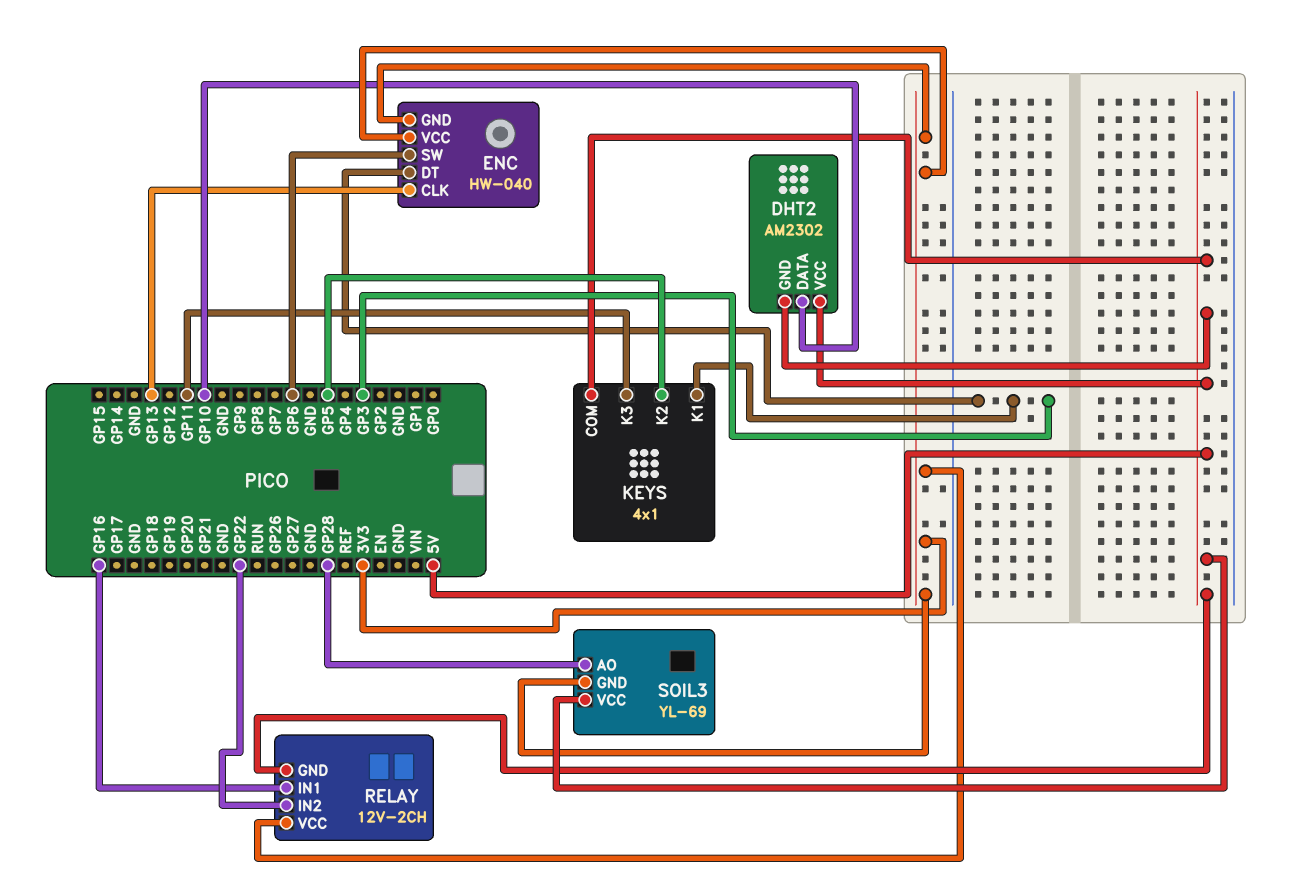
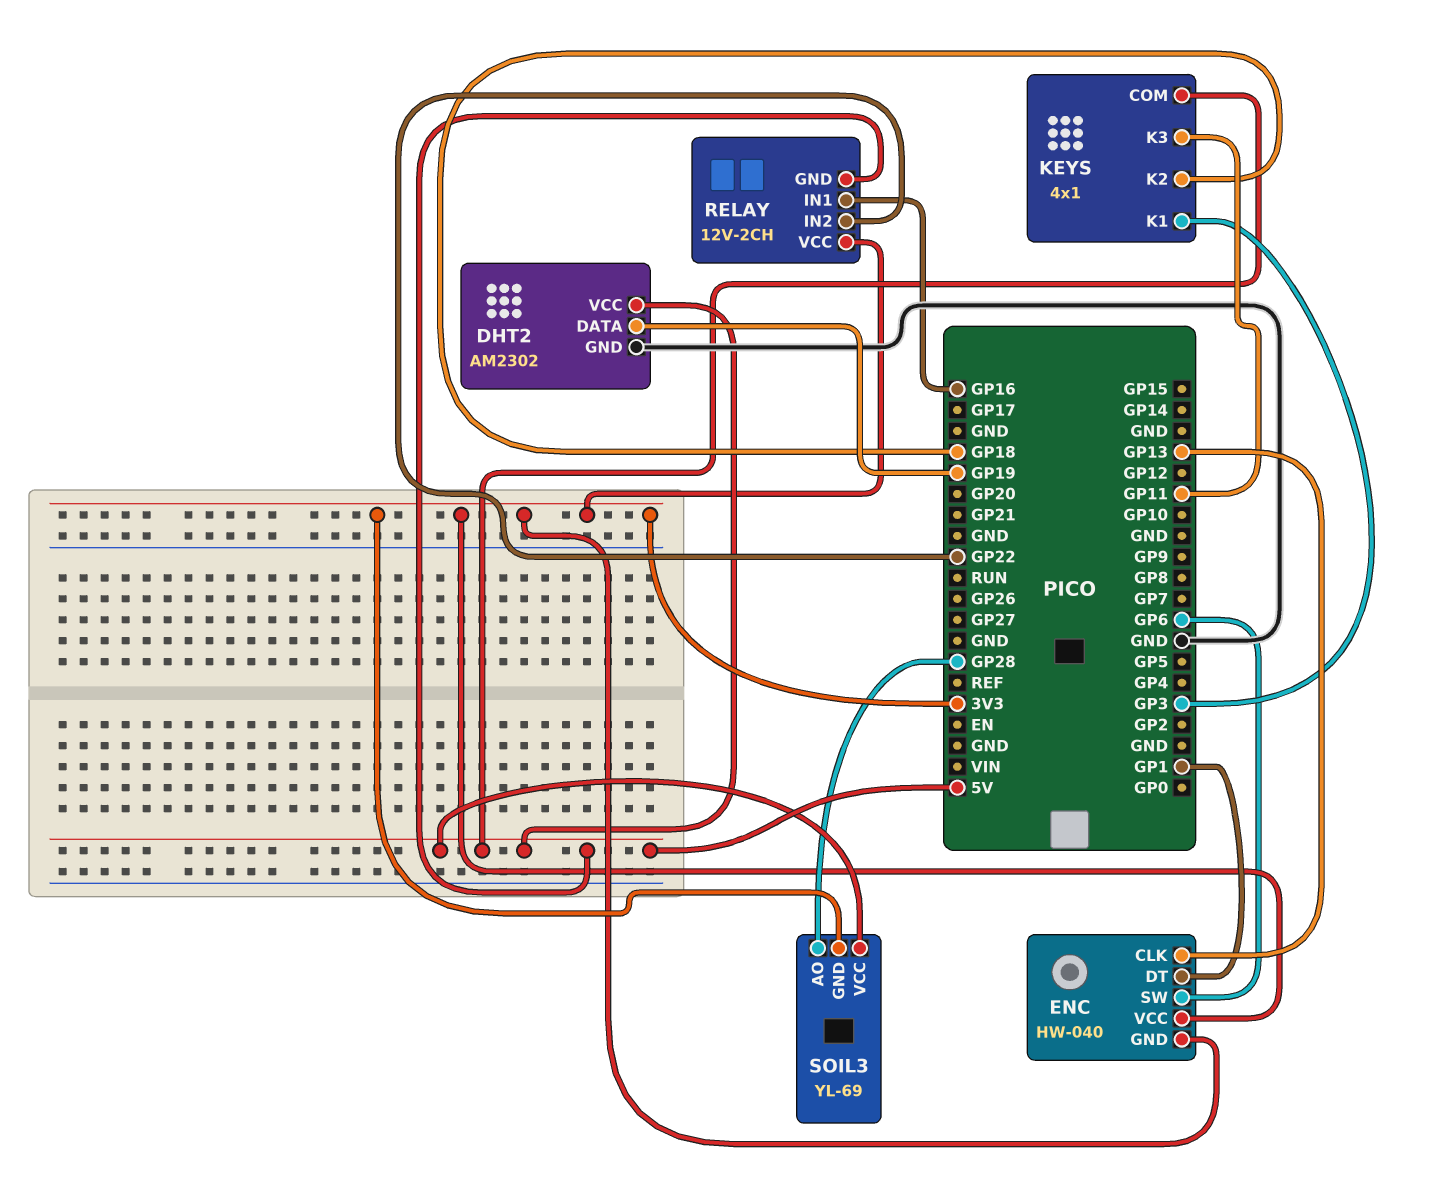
DHT2 pin DATA: GP10 -> GP19
DHT2 pin GND: 5V -> GND
ENC pin DT: GP3 -> GP1
KEYS pin K2: GP5 -> GP18

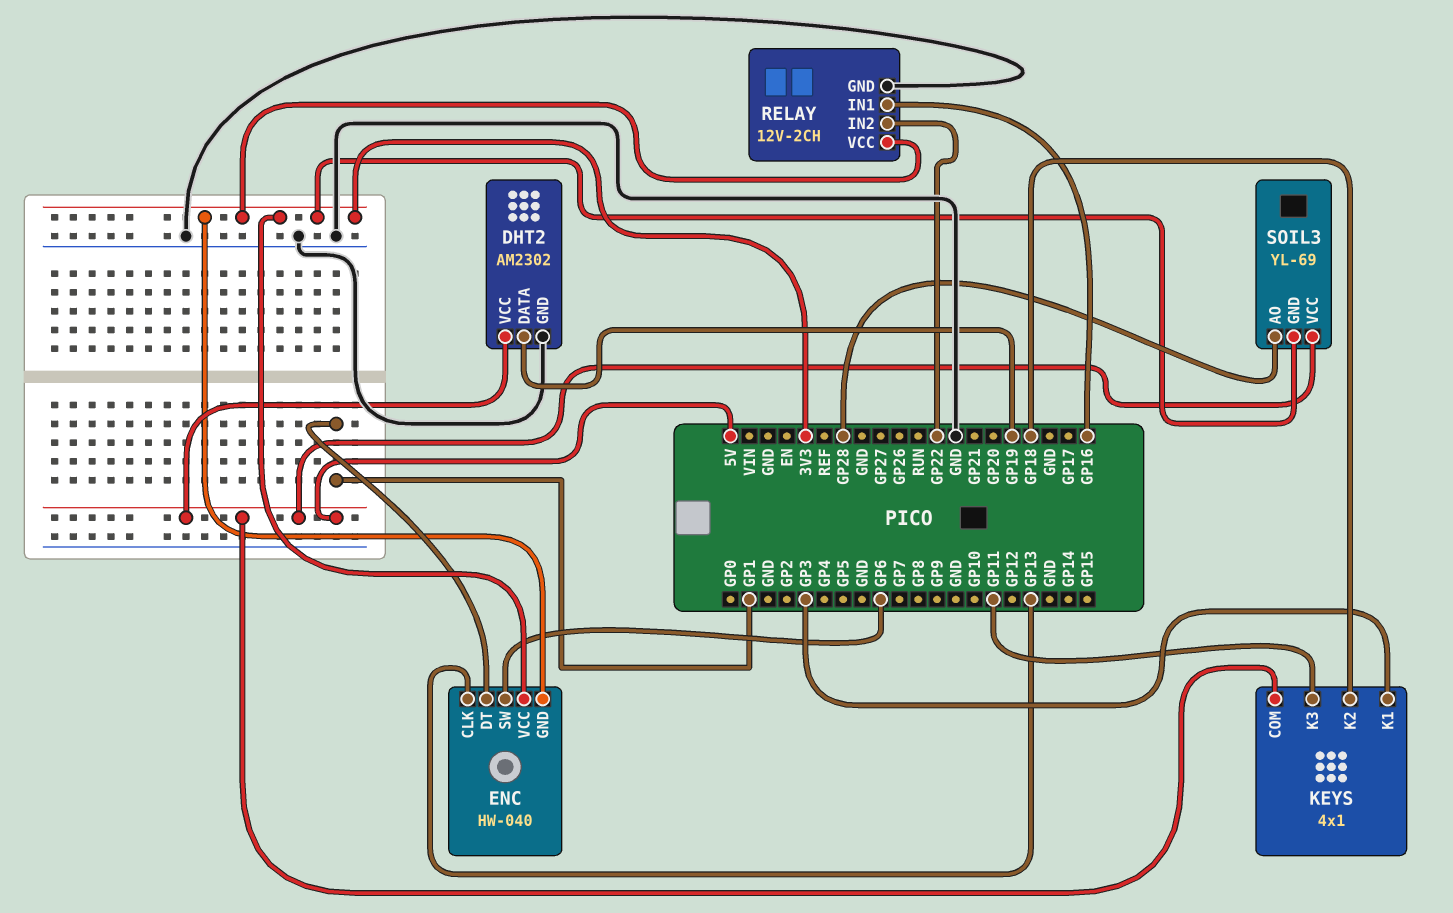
RELAY pin GND: 5V -> GND

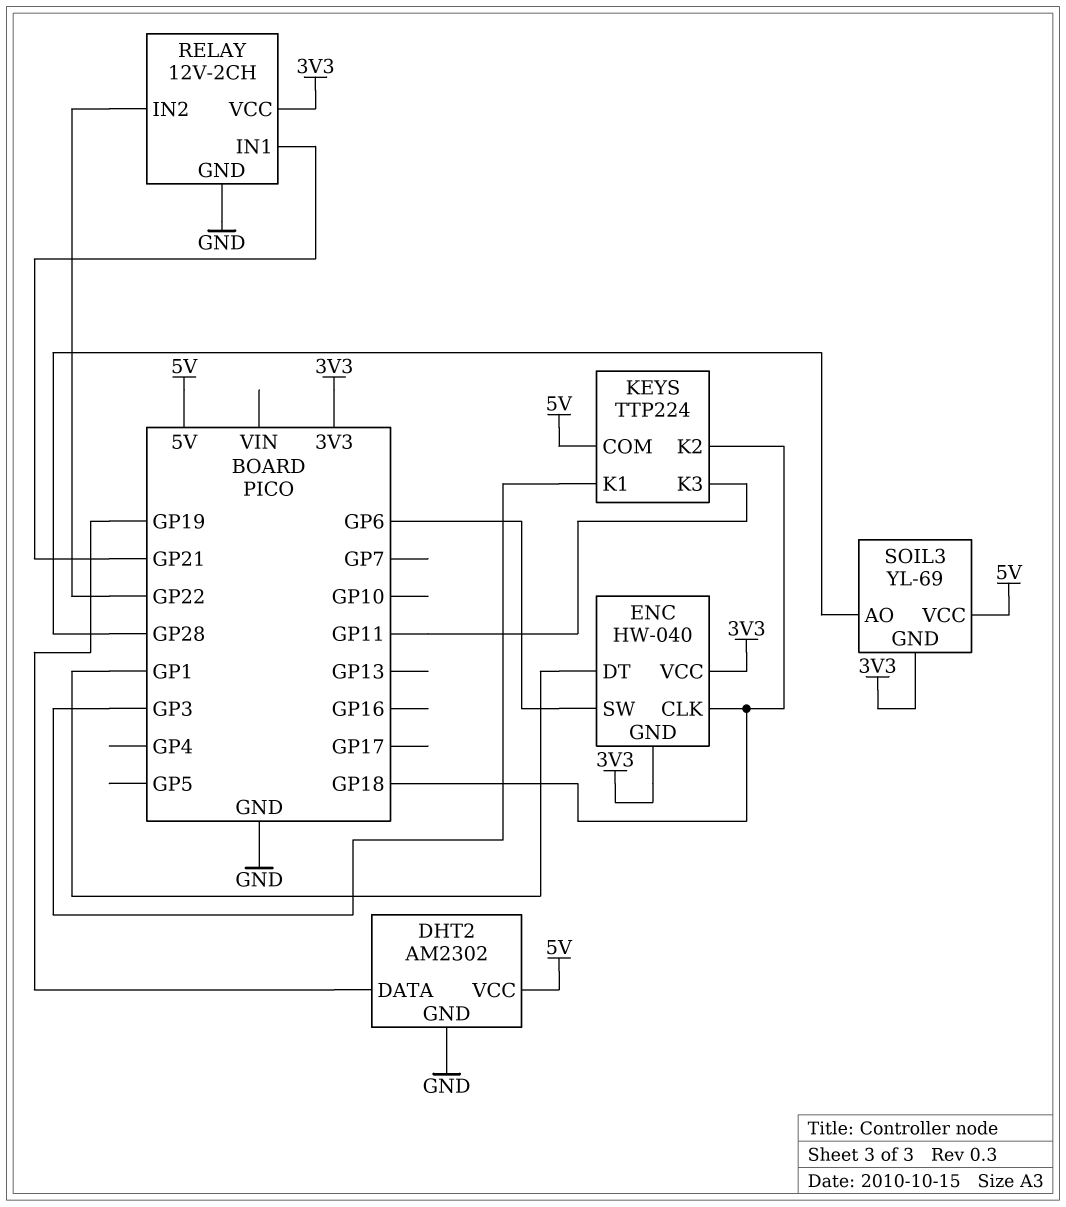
ENC pin CLK: GP13 -> GP18
KEYS: 4x1 -> TTP224
RELAY pin IN1: GP16 -> GP21

